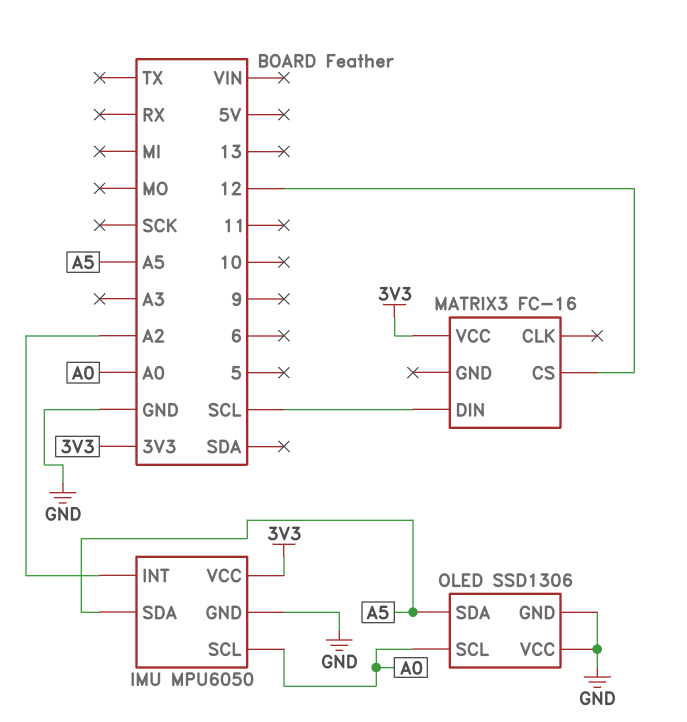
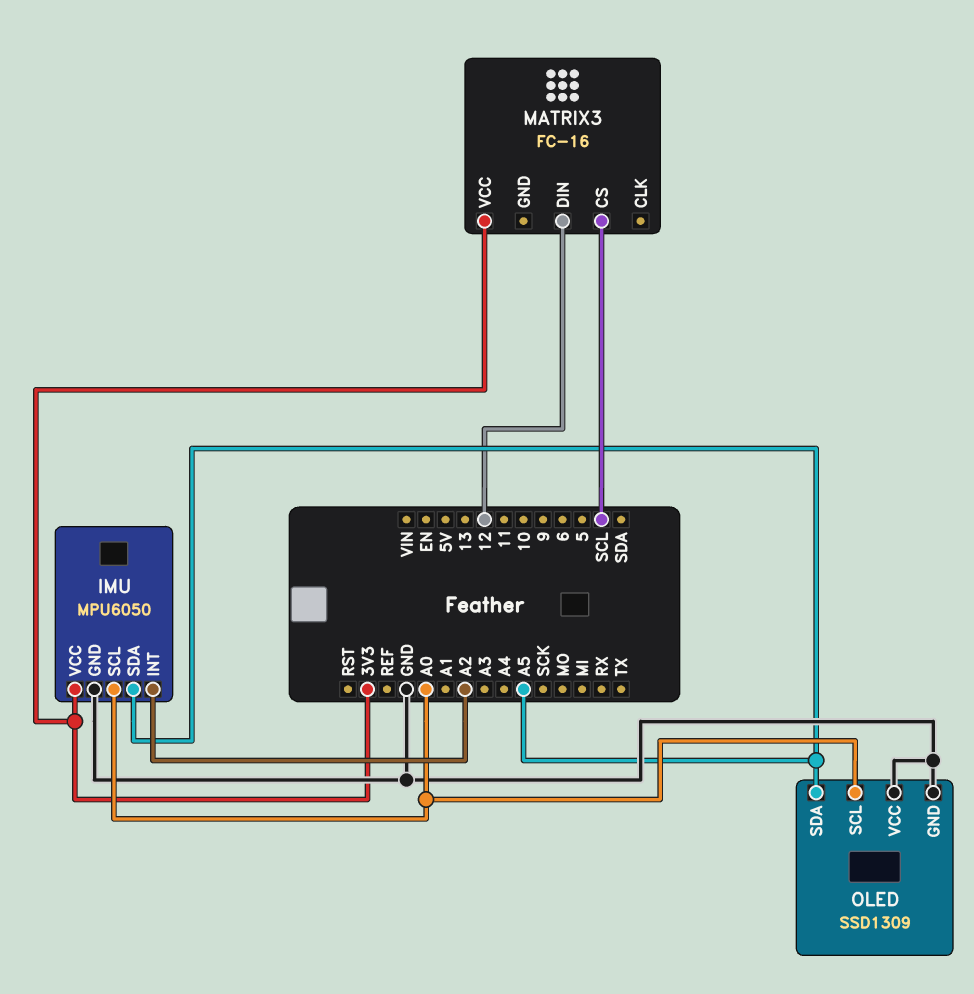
MATRIX3 pin CS: 12 -> SCL
MATRIX3 pin DIN: SCL -> 12
OLED: SSD1306 -> SSD1309

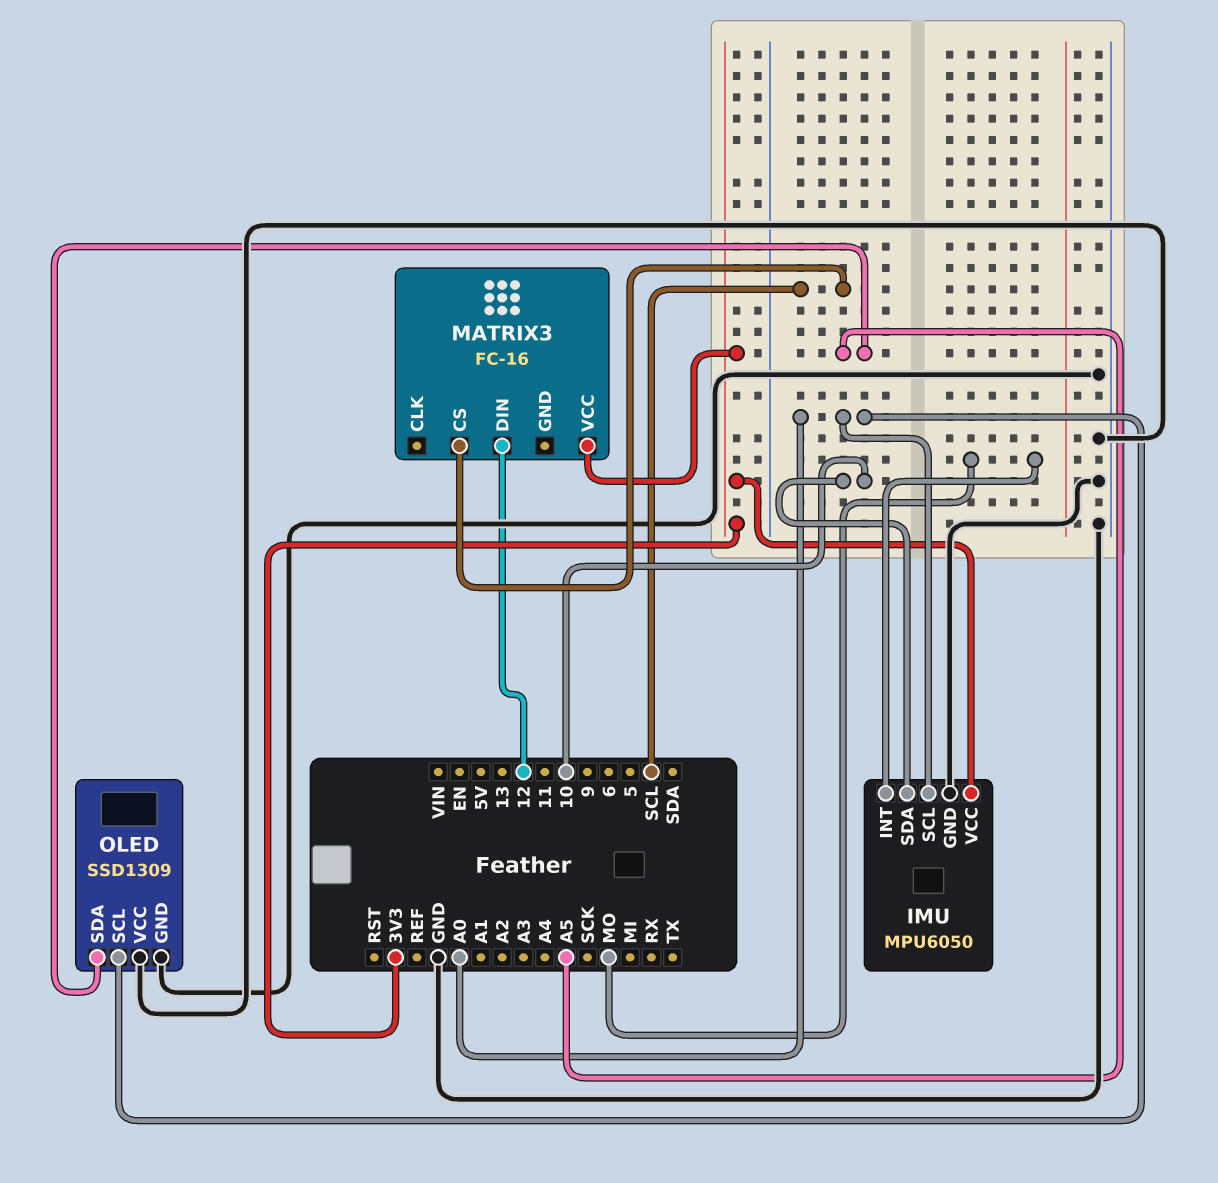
IMU pin INT: A2 -> MO
IMU pin SDA: A5 -> 10

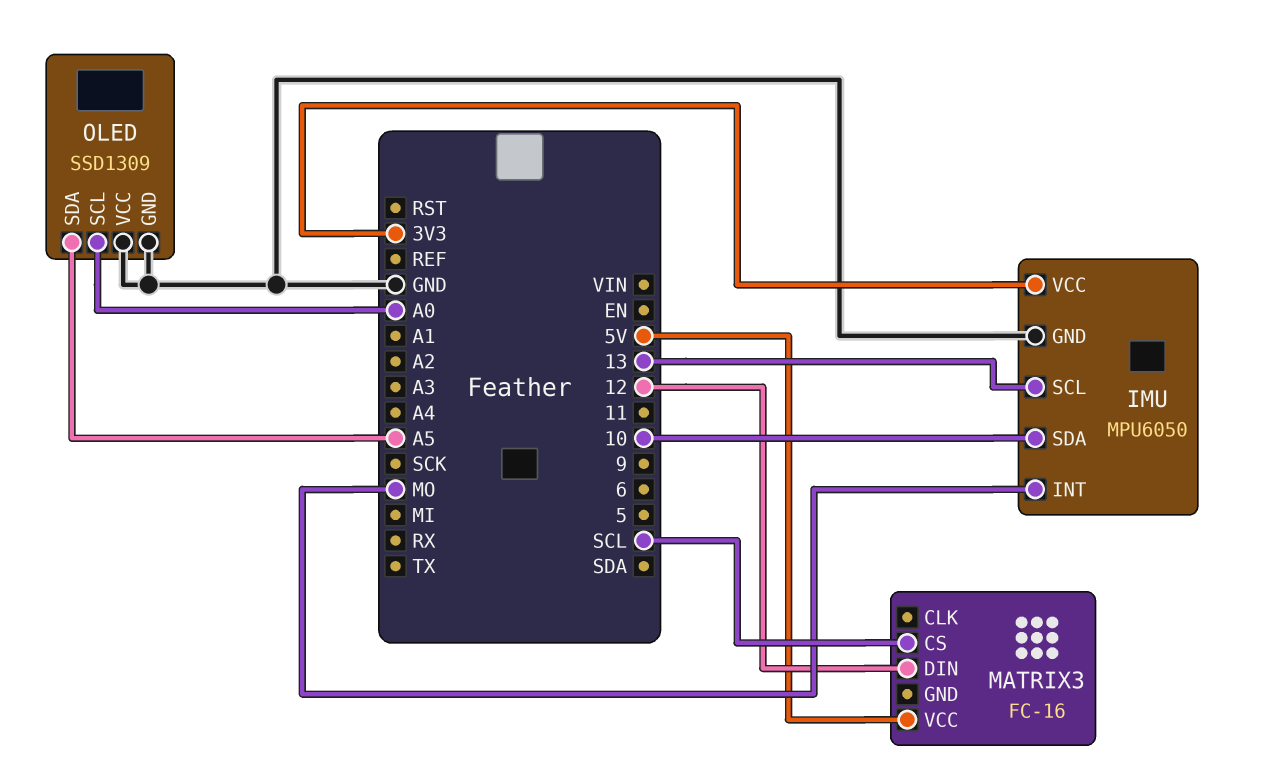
IMU pin SCL: A0 -> 13
MATRIX3 pin VCC: 3V3 -> 5V

